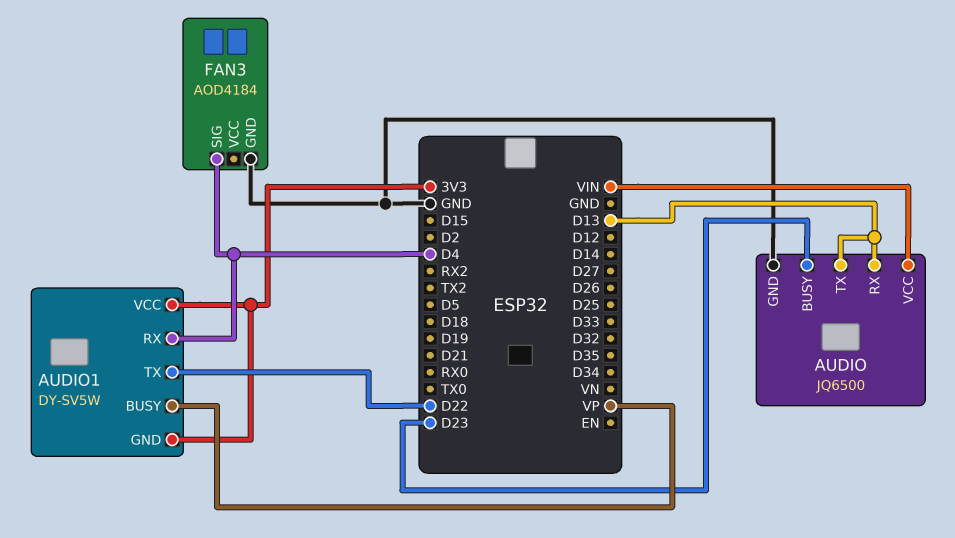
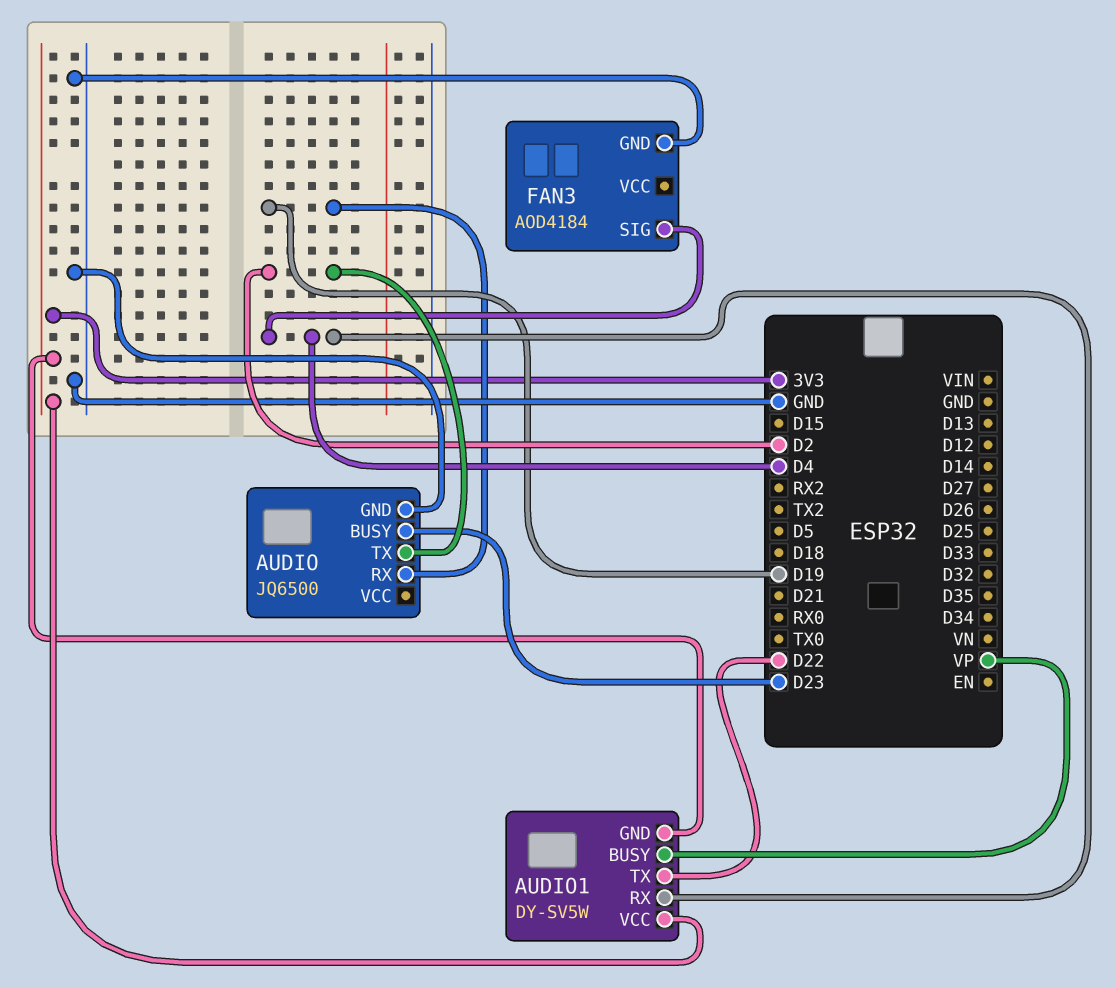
AUDIO pin RX: D13 -> D19
AUDIO pin TX: D13 -> D2
AUDIO pin VCC: VIN -> none

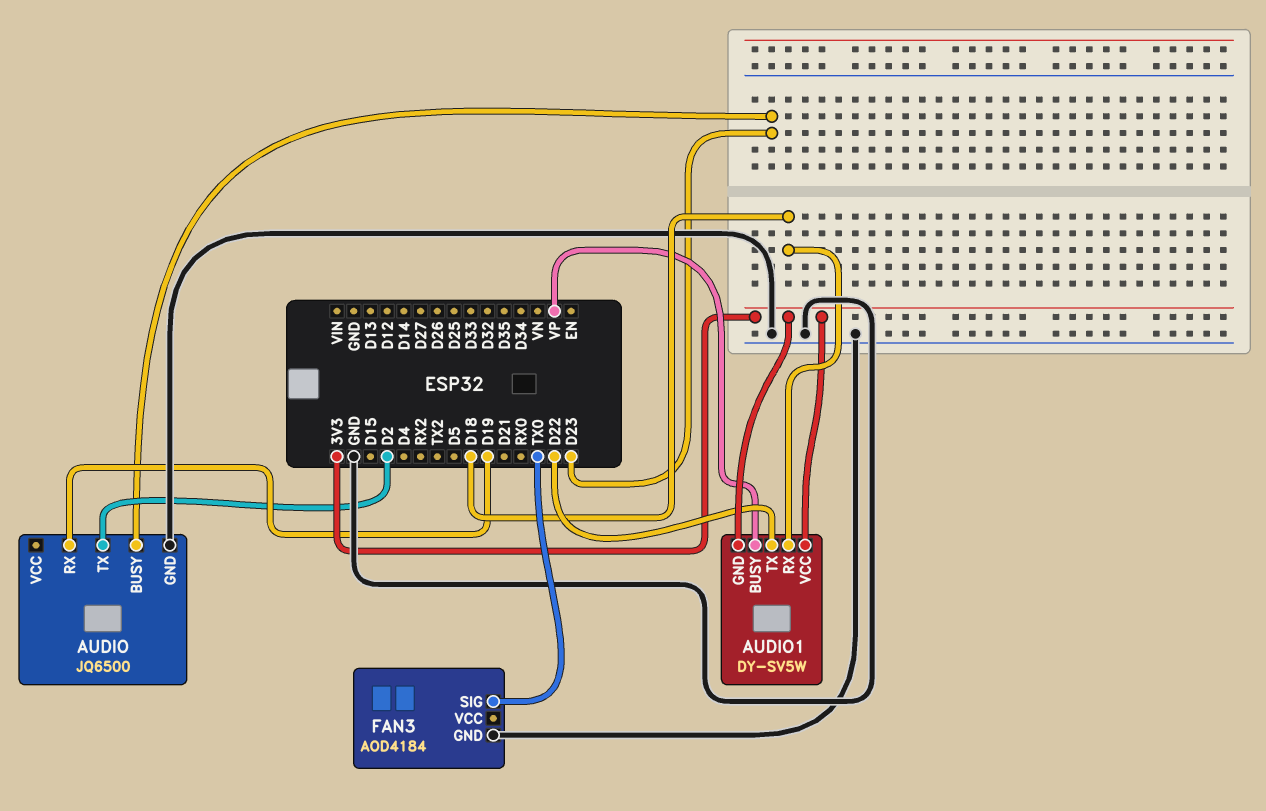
AUDIO1 pin RX: D4 -> D18
FAN3 pin SIG: D4 -> TX0

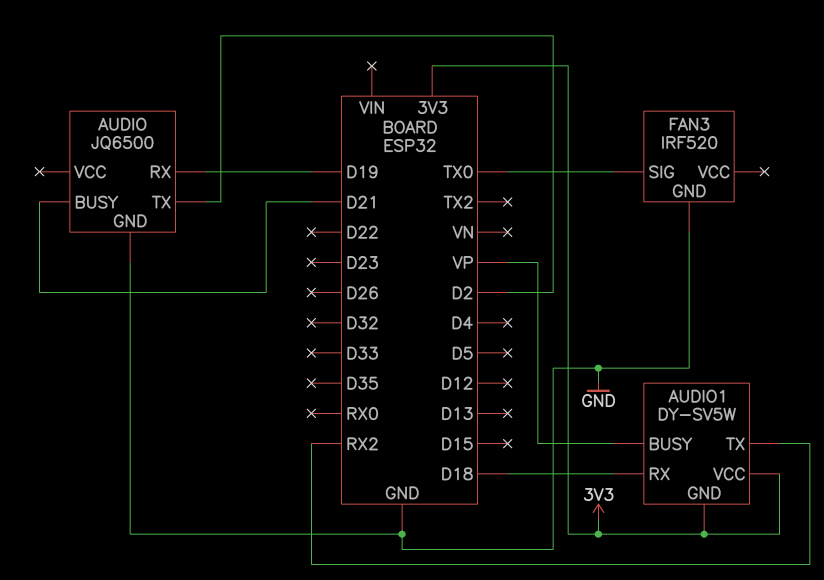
AUDIO pin BUSY: D23 -> D21
AUDIO1 pin TX: D22 -> RX2
FAN3: AOD4184 -> IRF520

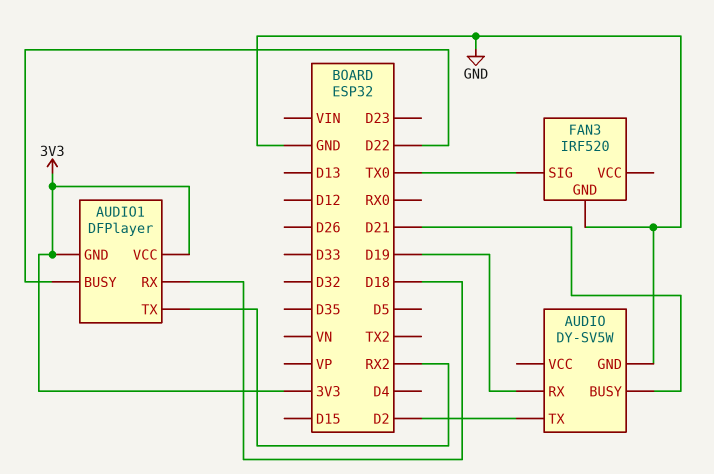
AUDIO: JQ6500 -> DY-SV5W
AUDIO1: DY-SV5W -> DFPlayer
AUDIO1 pin BUSY: VP -> D22

